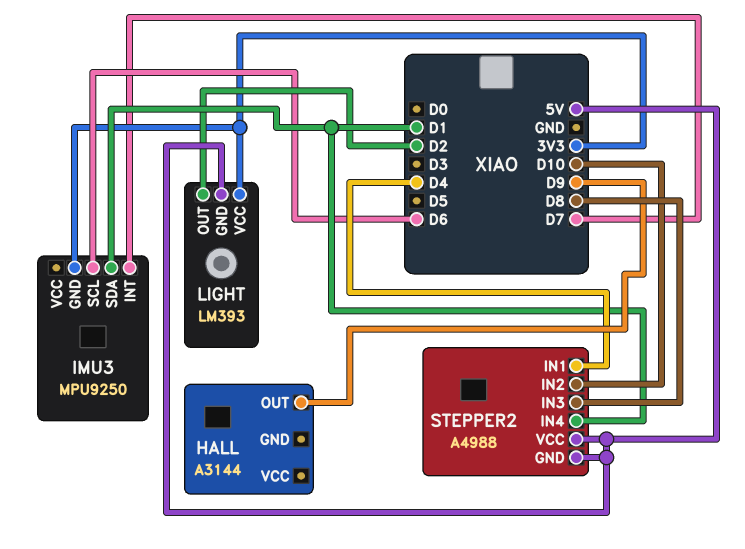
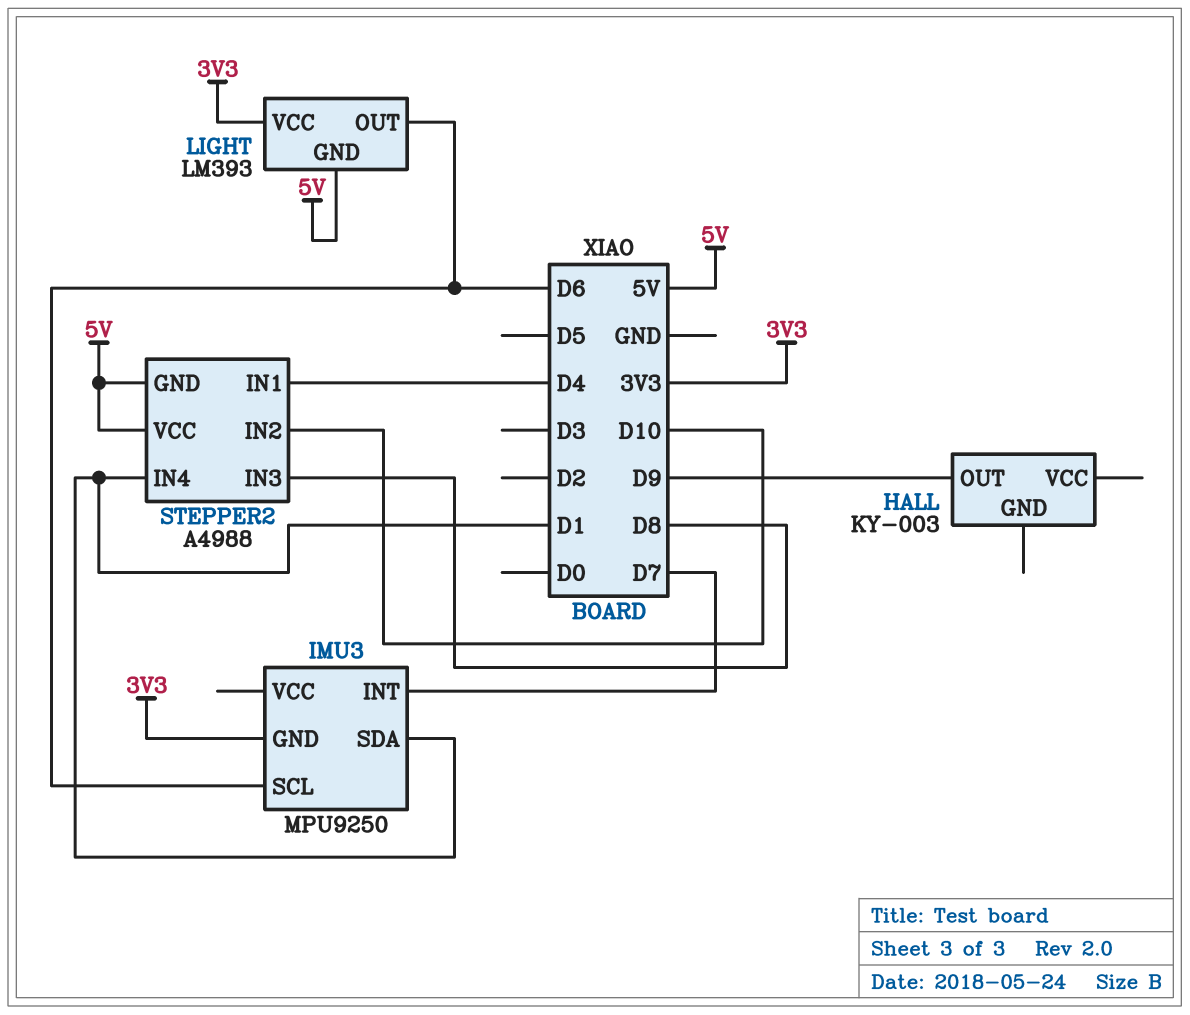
HALL: A3144 -> KY-003
LIGHT pin OUT: D2 -> D6

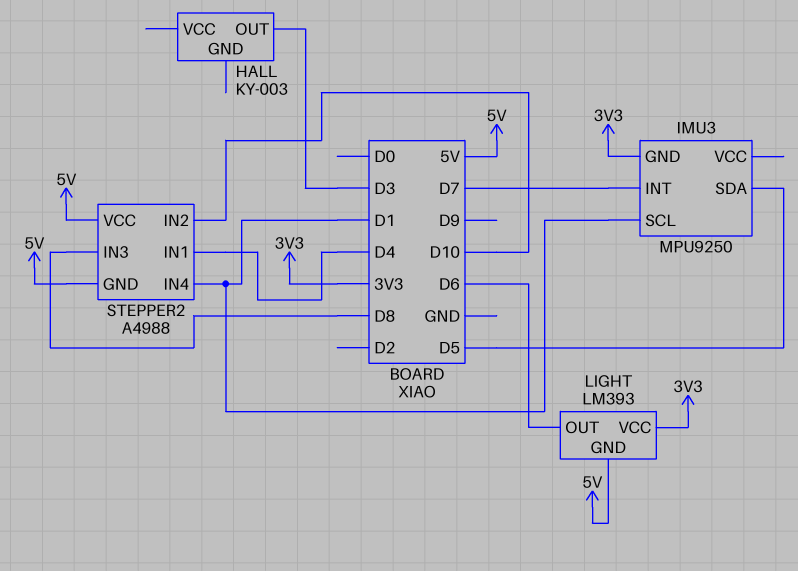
HALL pin OUT: D9 -> D3
IMU3 pin SCL: D6 -> D1
IMU3 pin SDA: D1 -> D5

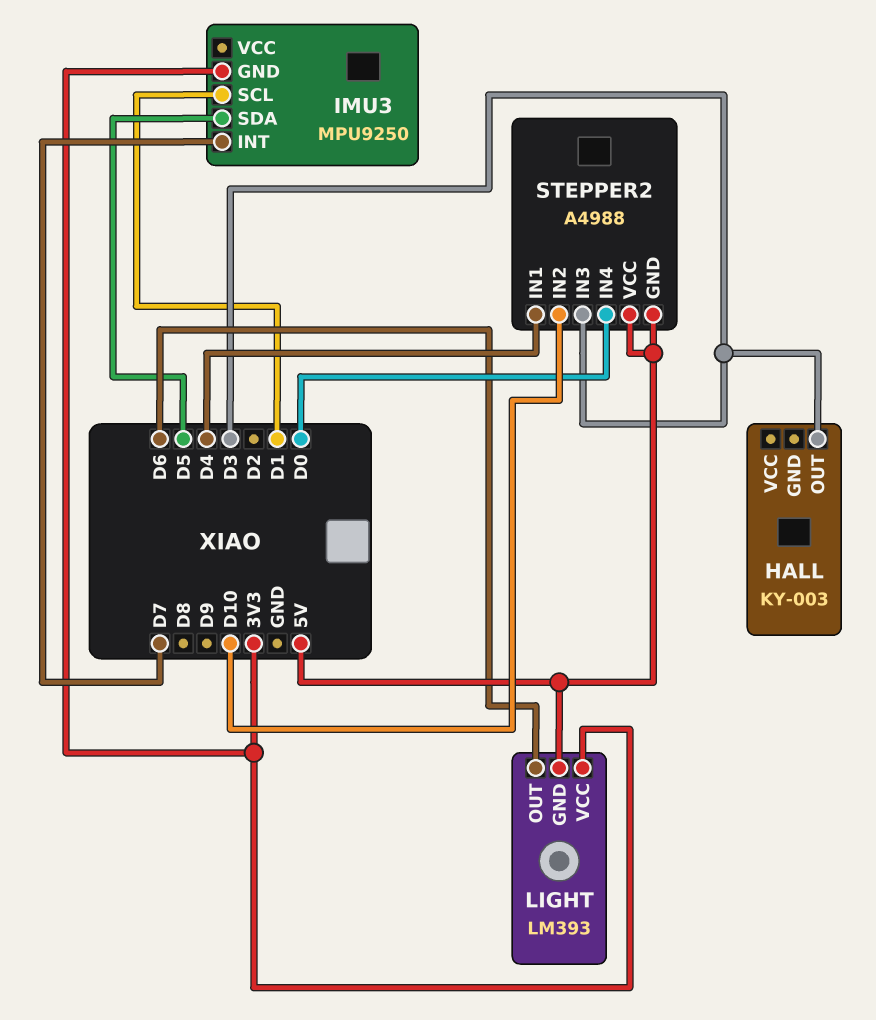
STEPPER2 pin IN3: D8 -> D3
STEPPER2 pin IN4: D1 -> D0

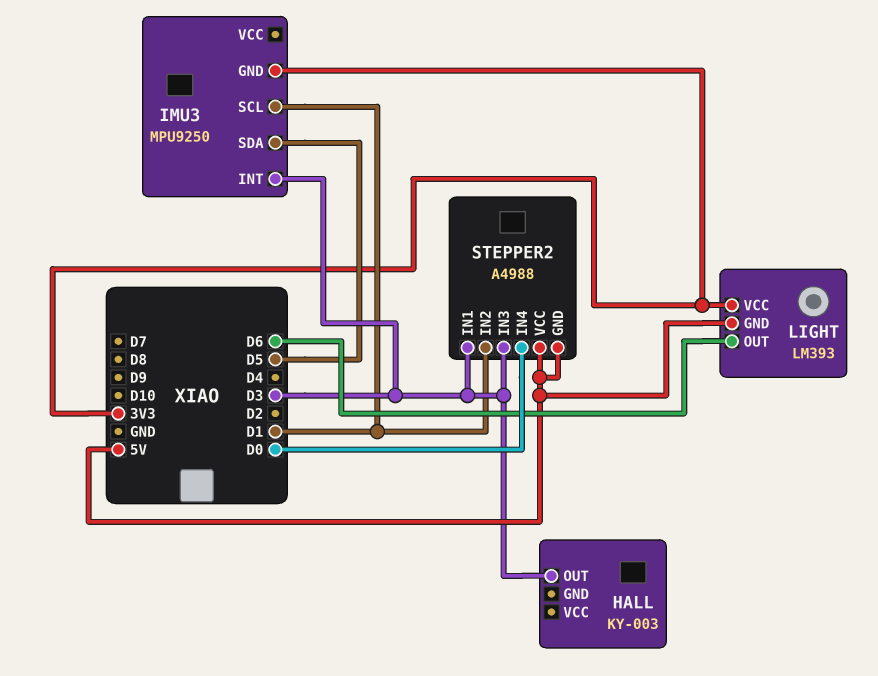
IMU3 pin INT: D7 -> D3
STEPPER2 pin IN1: D4 -> D3
STEPPER2 pin IN2: D10 -> D1

